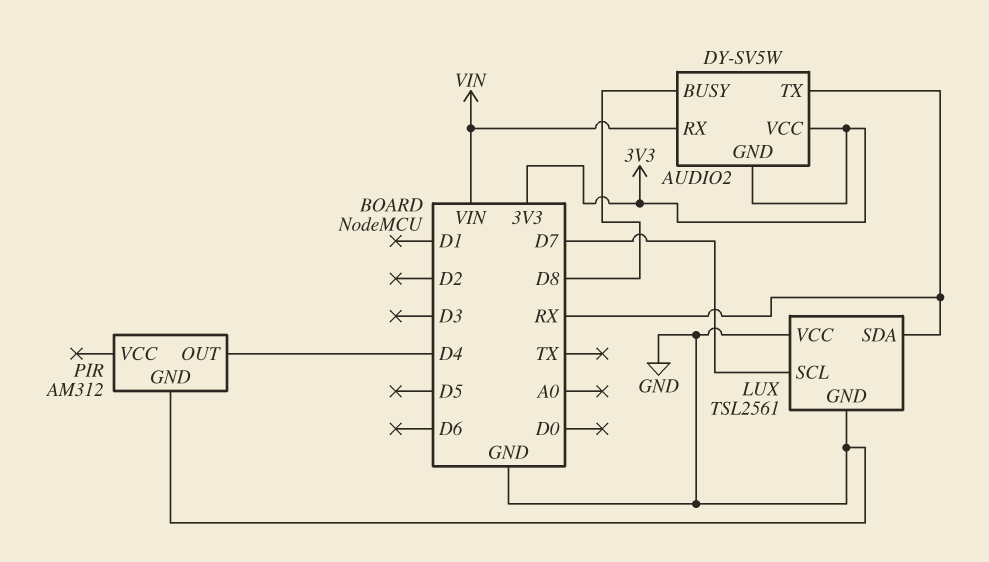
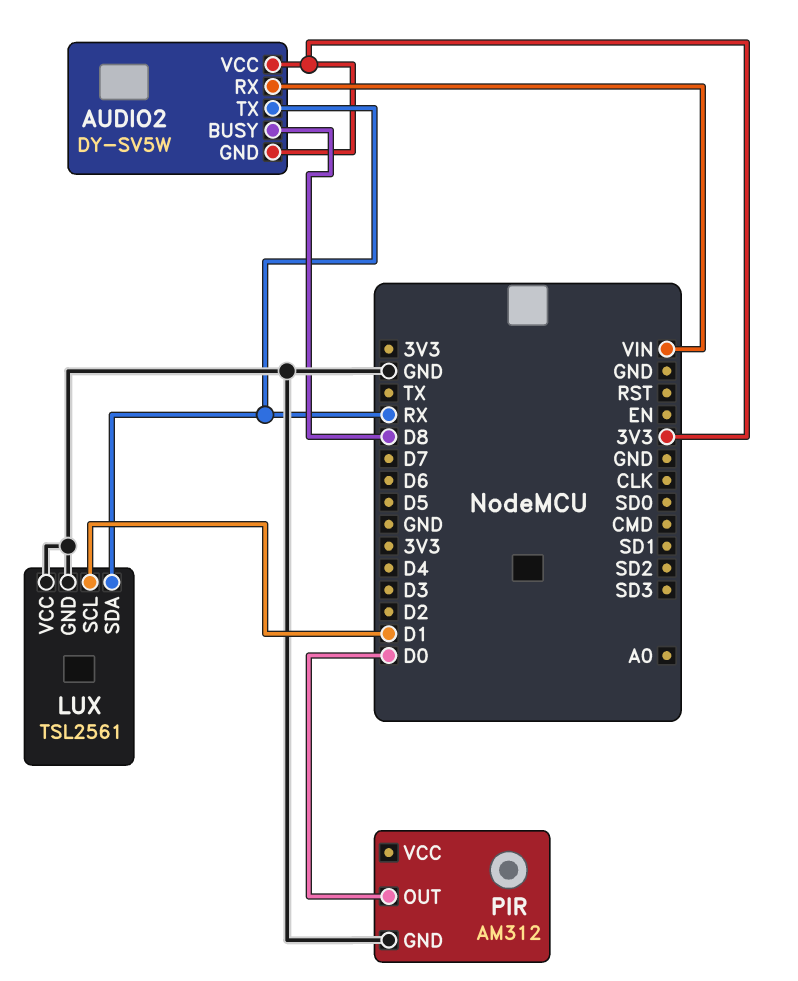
LUX pin SCL: D7 -> D1
PIR pin OUT: D4 -> D0

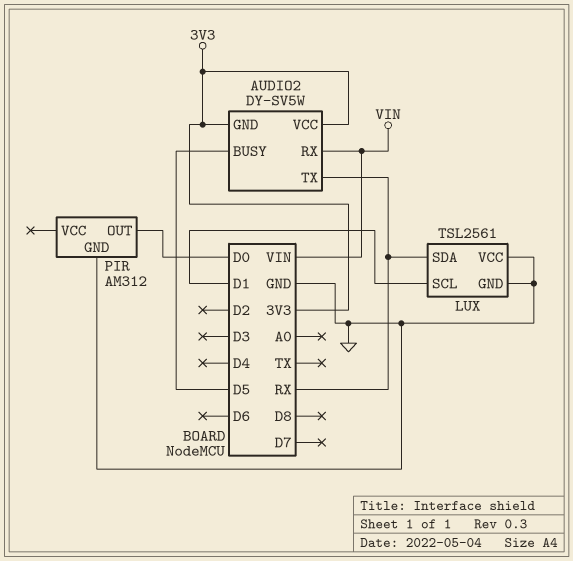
AUDIO2 pin BUSY: D8 -> D5

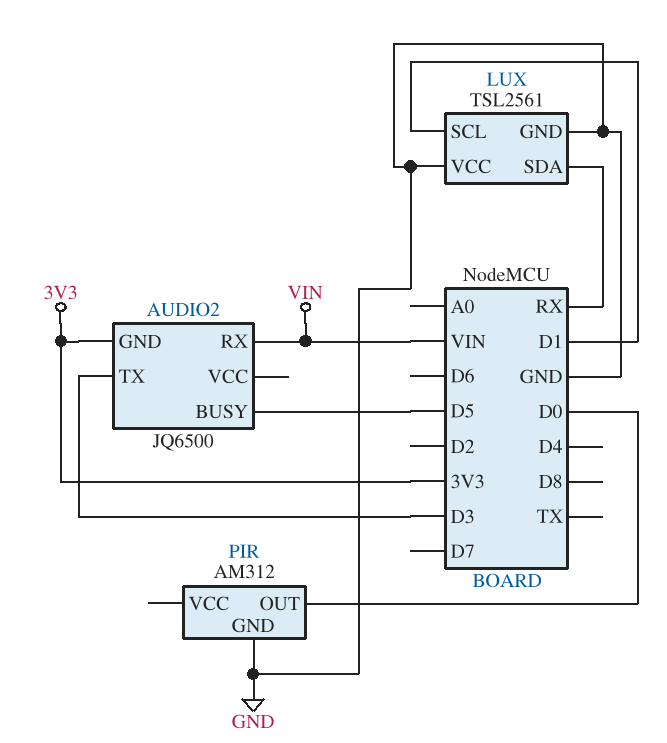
AUDIO2: DY-SV5W -> JQ6500
AUDIO2 pin TX: RX -> D3
AUDIO2 pin VCC: 3V3 -> none

